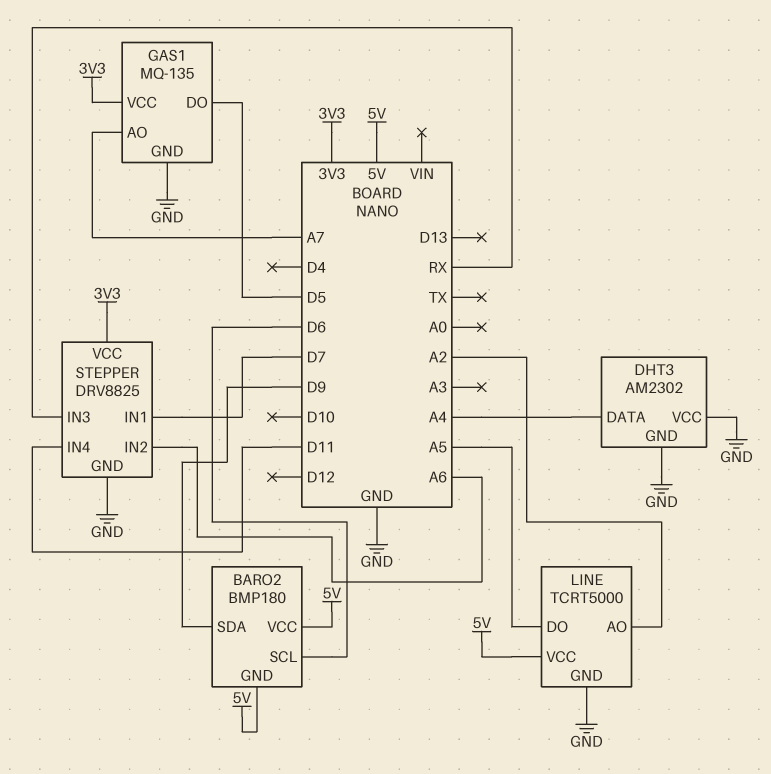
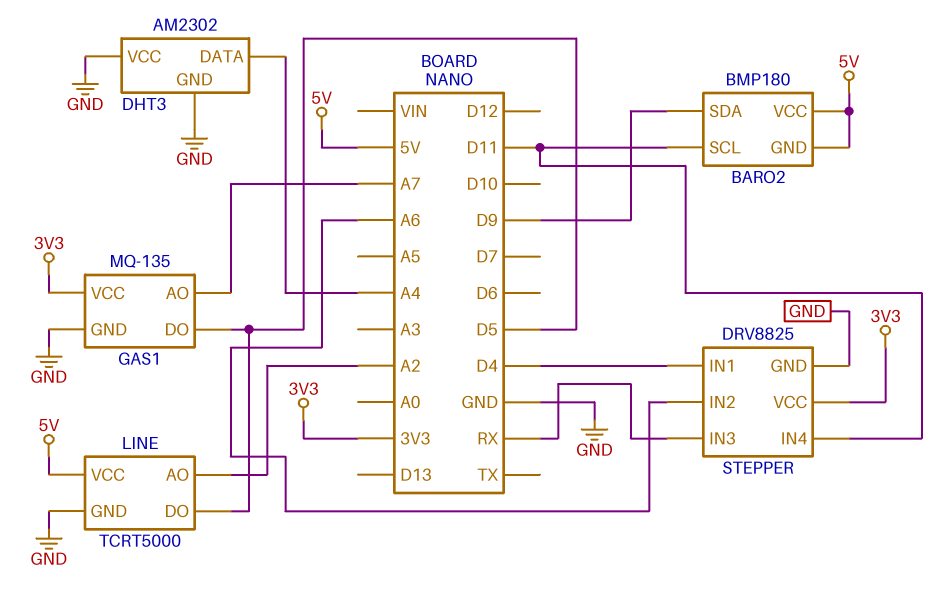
BARO2 pin SCL: D6 -> D11
LINE pin DO: A5 -> D5
STEPPER pin IN1: D7 -> D4

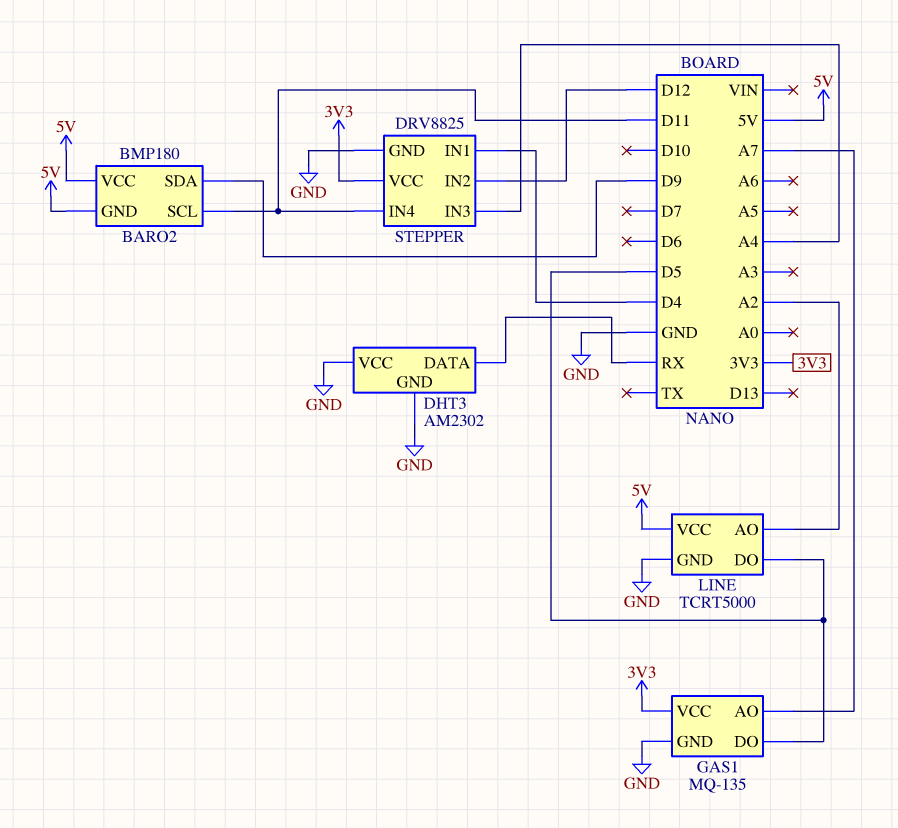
DHT3 pin DATA: A4 -> RX
STEPPER pin IN2: A6 -> D12
STEPPER pin IN3: RX -> A4

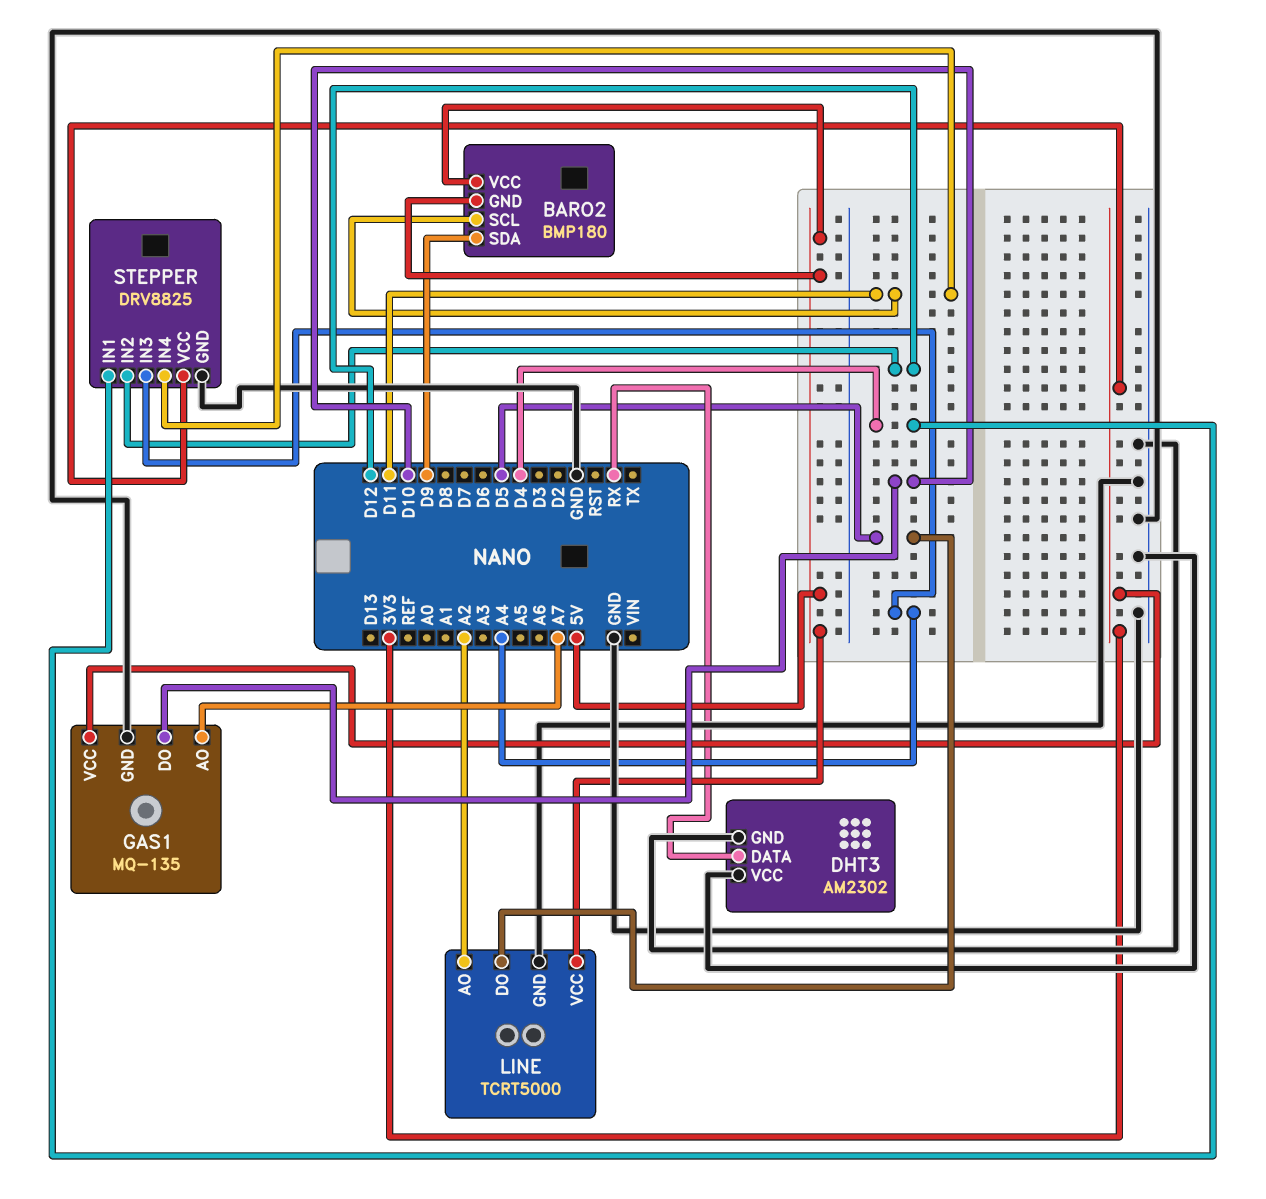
GAS1 pin DO: D5 -> D10

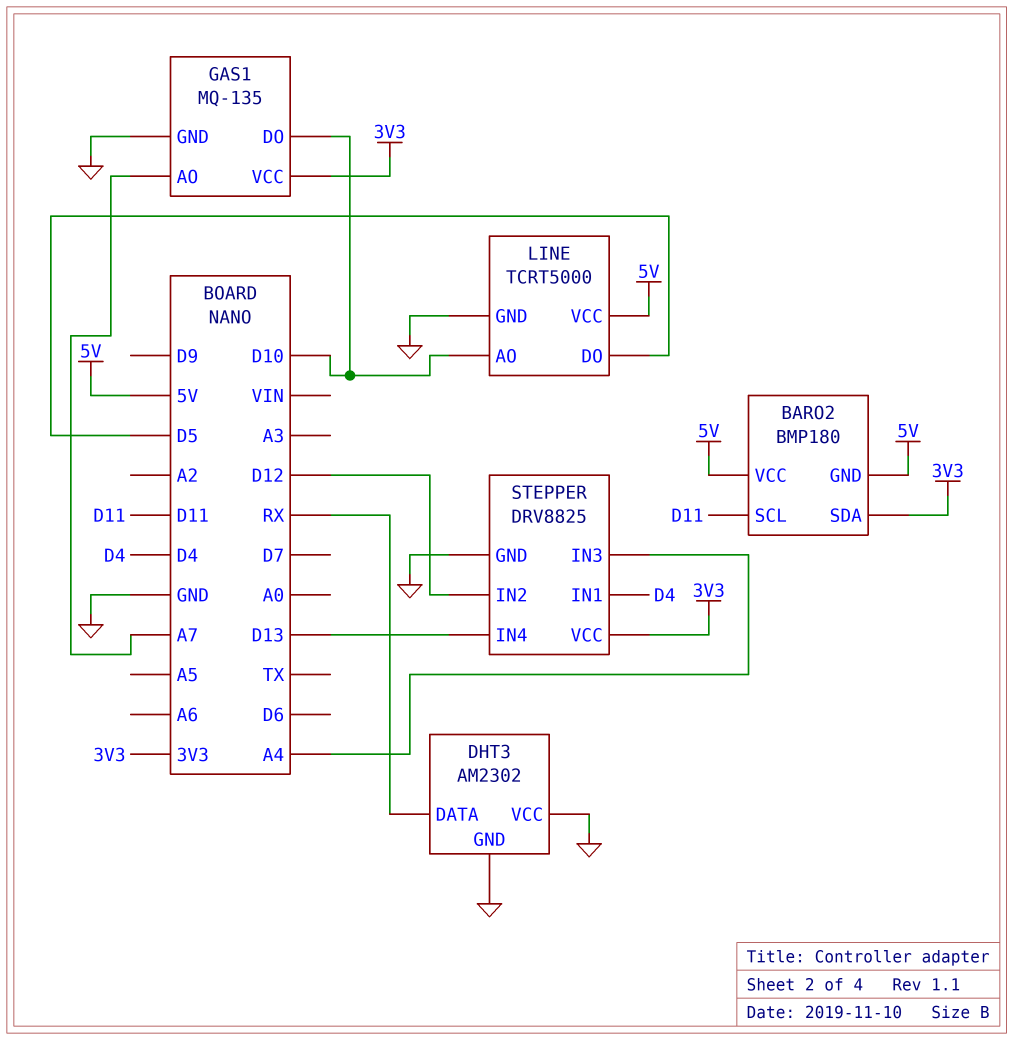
BARO2 pin SDA: D9 -> 3V3
LINE pin AO: A2 -> D10
STEPPER pin IN4: D11 -> D13

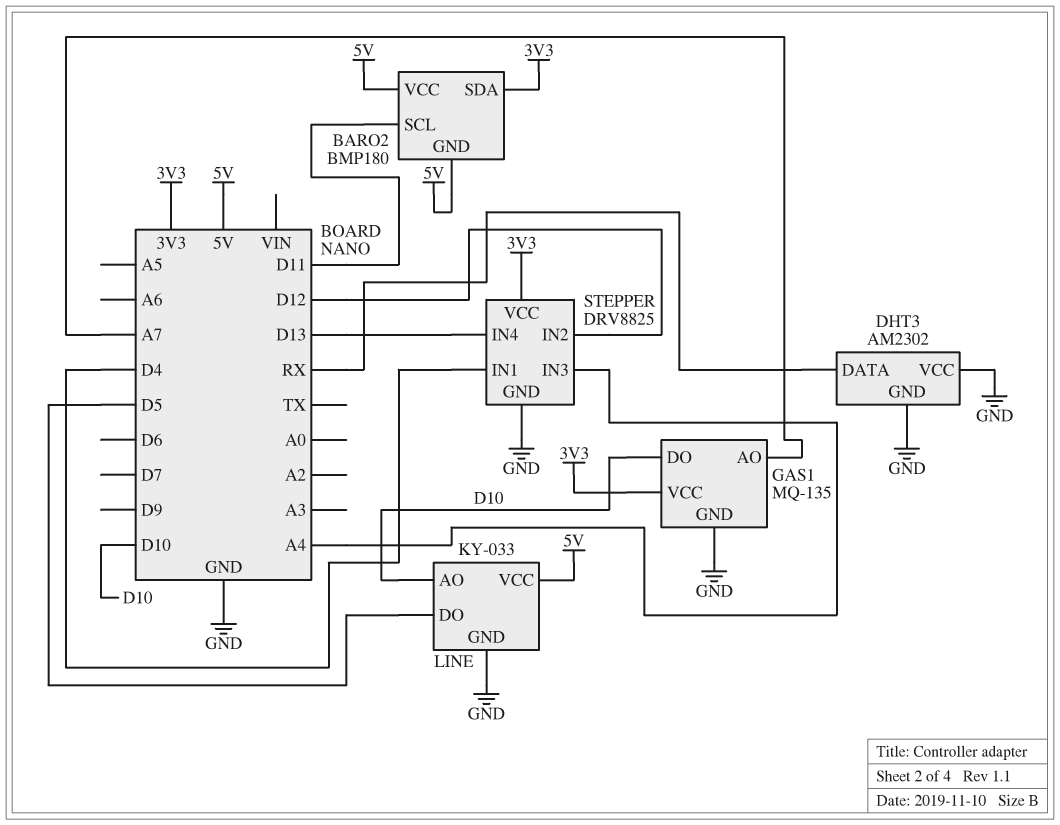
LINE: TCRT5000 -> KY-033

